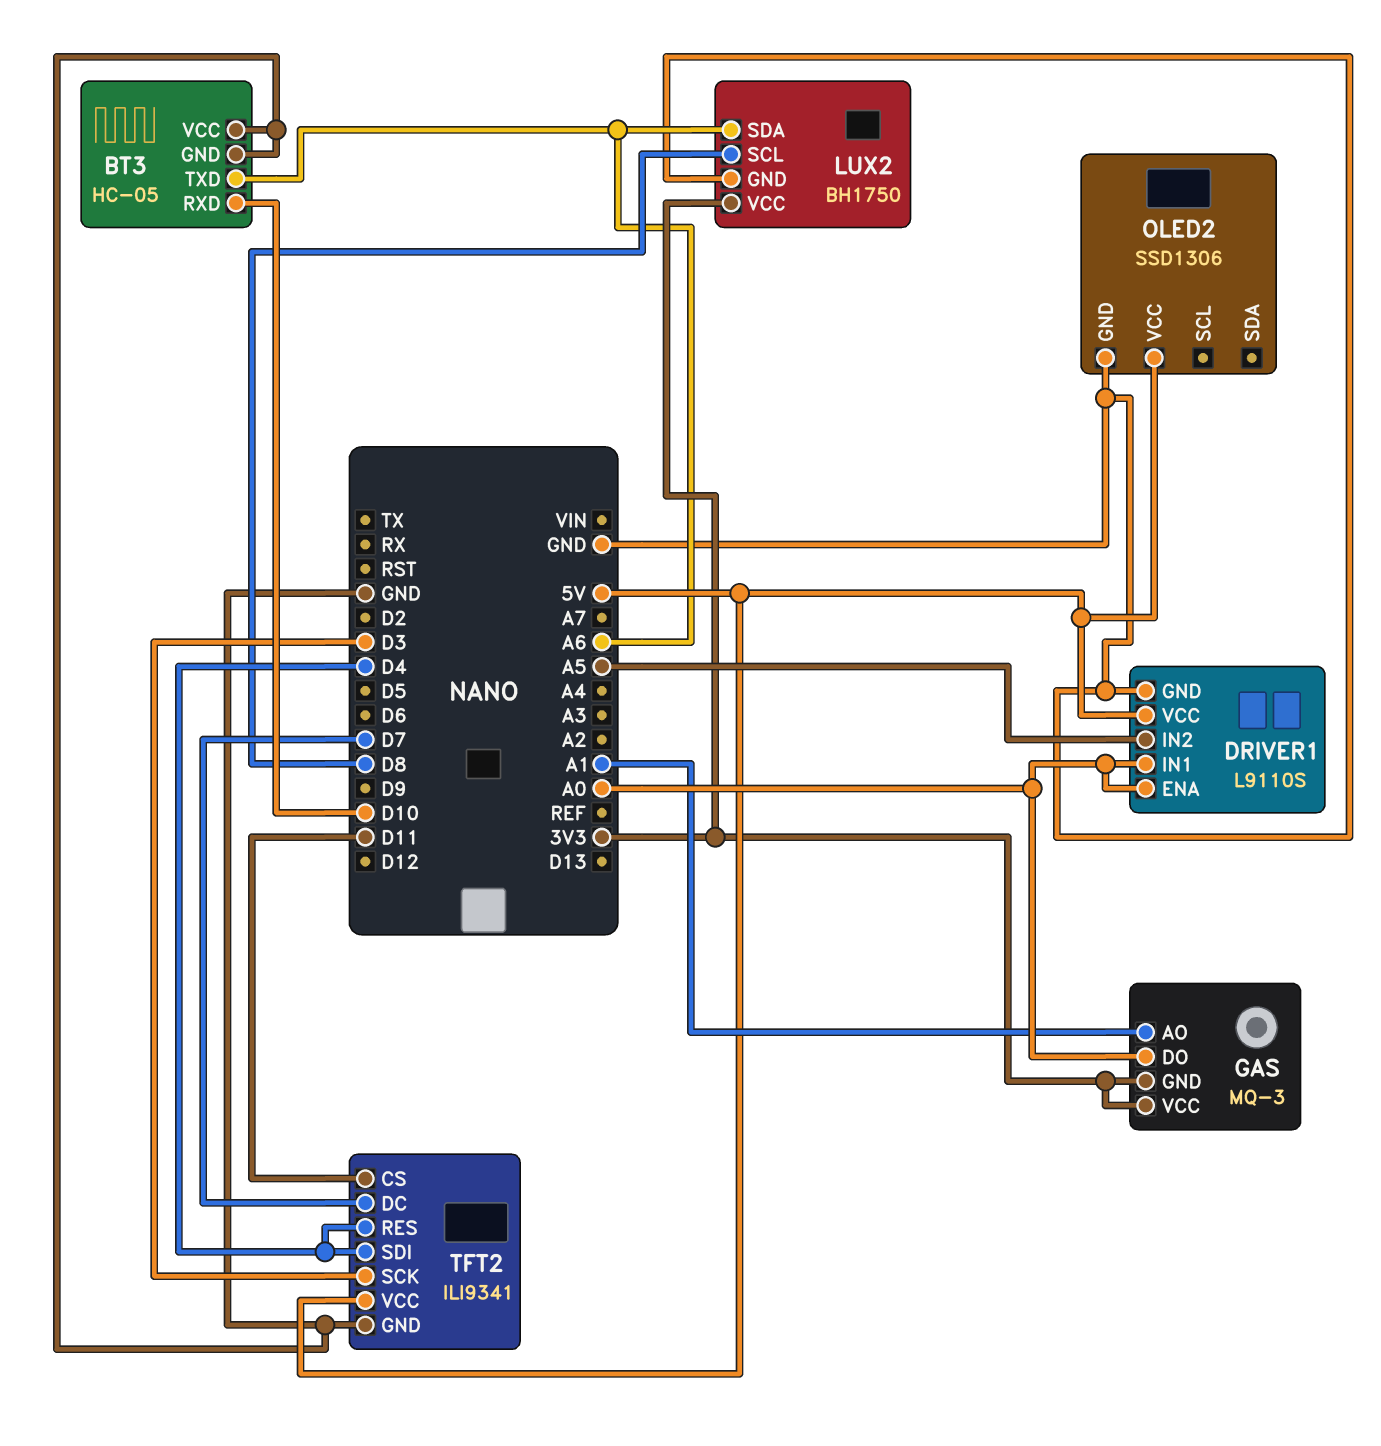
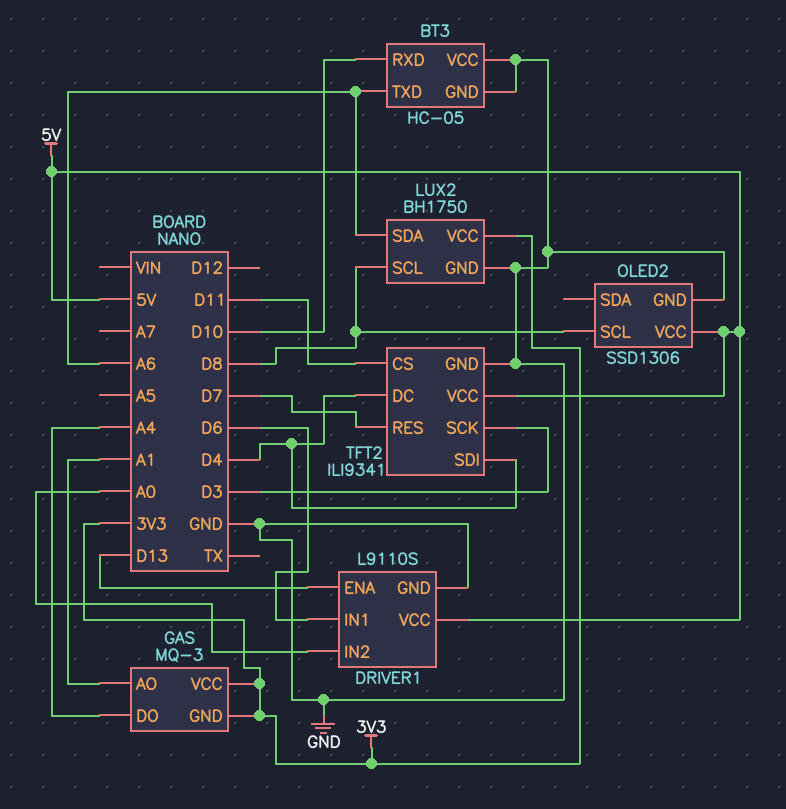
DRIVER1 pin ENA: A0 -> D13
DRIVER1 pin IN1: A0 -> D6
DRIVER1 pin IN2: A5 -> A0
GAS pin DO: A0 -> A4
OLED2 pin SCL: none -> D8
TFT2 pin DC: D7 -> D4
TFT2 pin RES: D4 -> D7

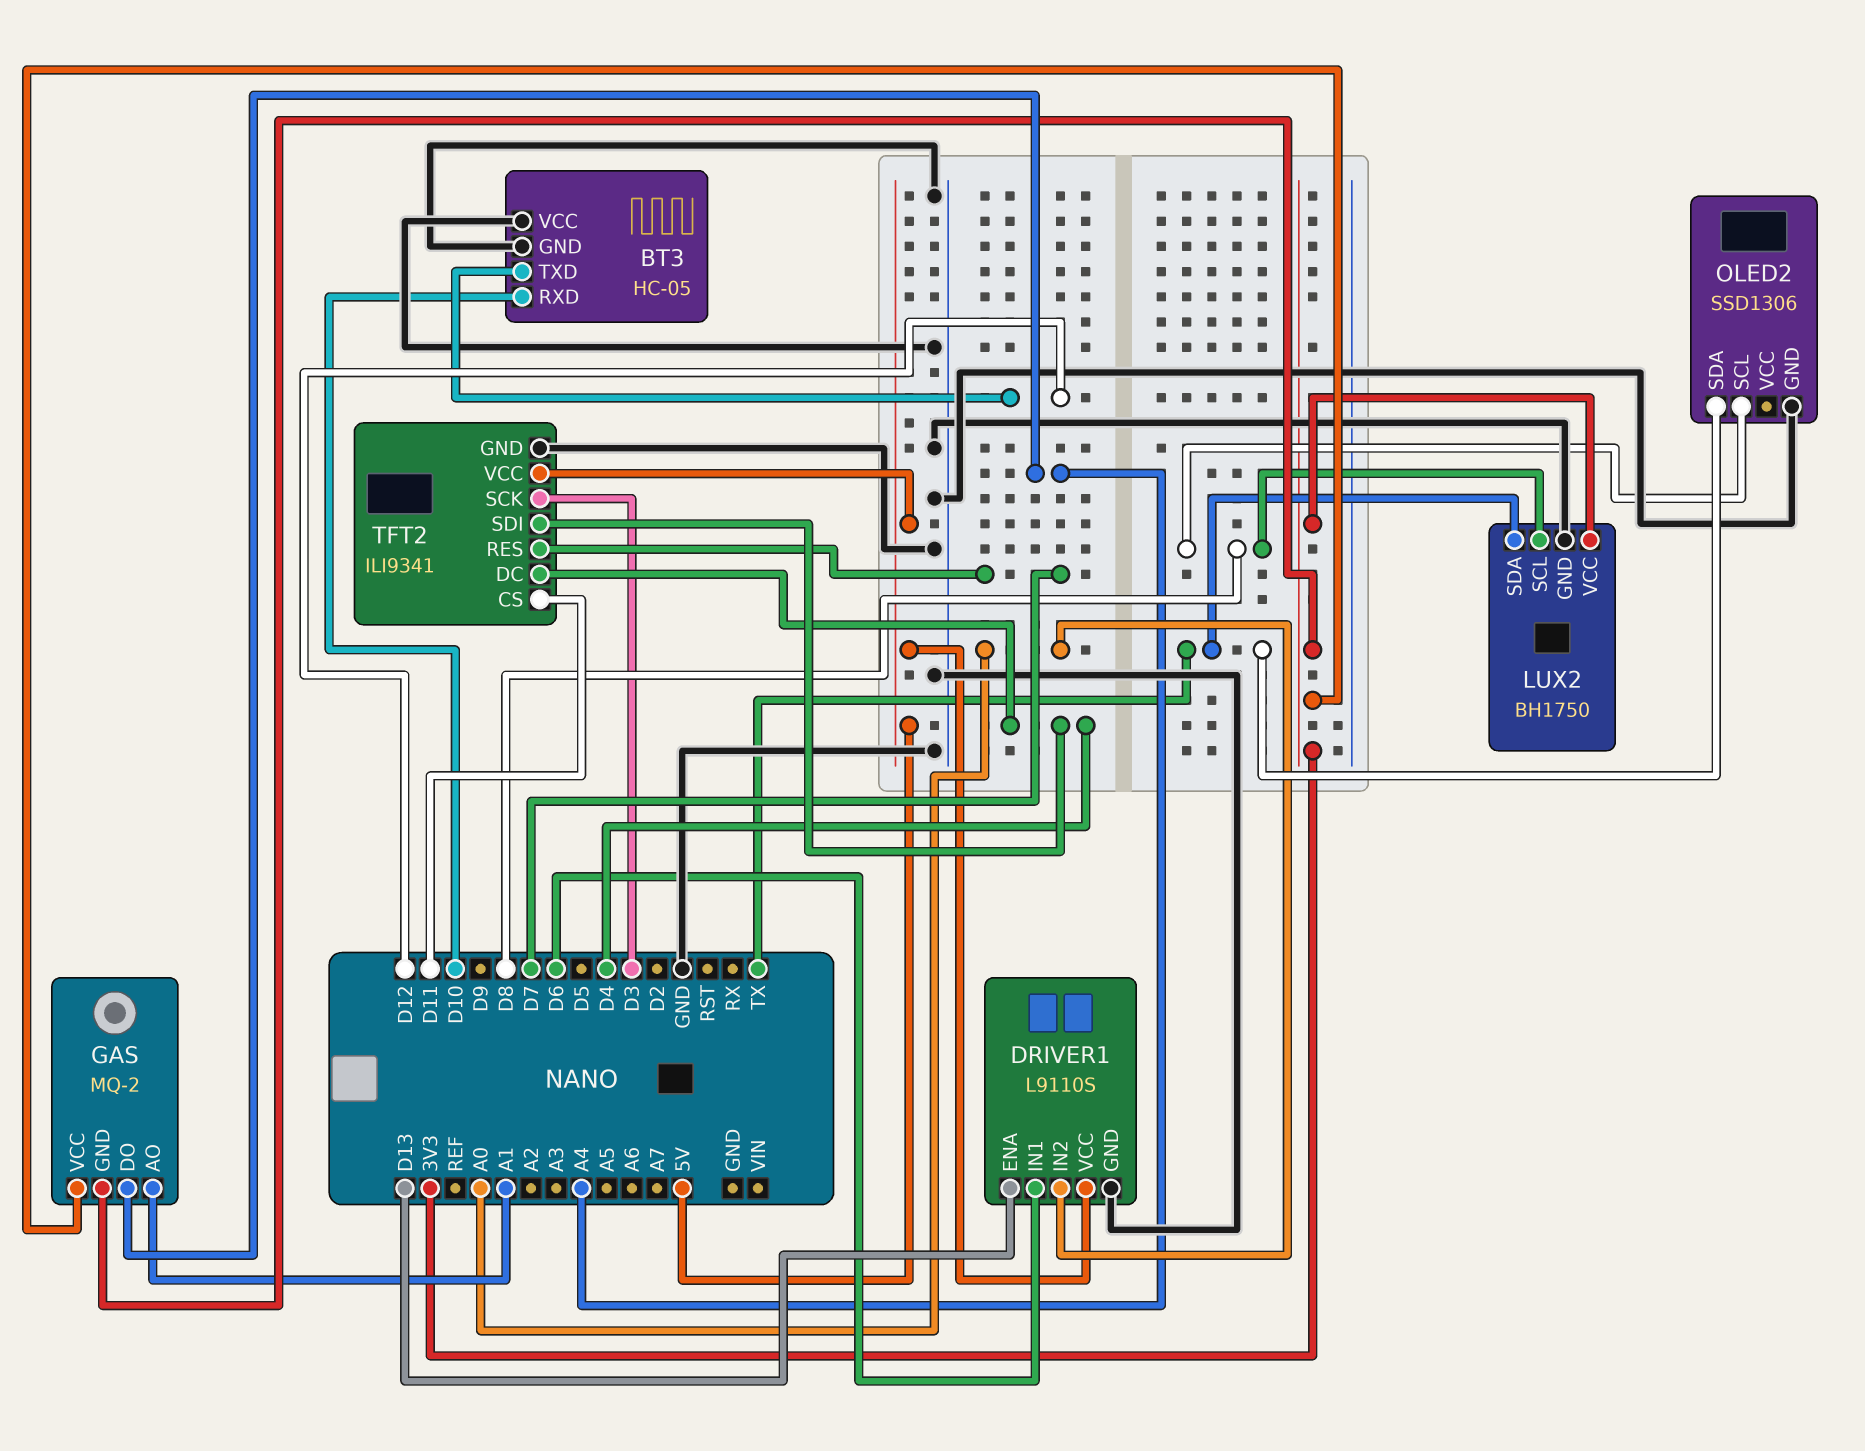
BT3 pin TXD: A6 -> D12
GAS: MQ-3 -> MQ-2
LUX2 pin SDA: A6 -> TX
OLED2 pin SDA: none -> TX
OLED2 pin VCC: 5V -> none

